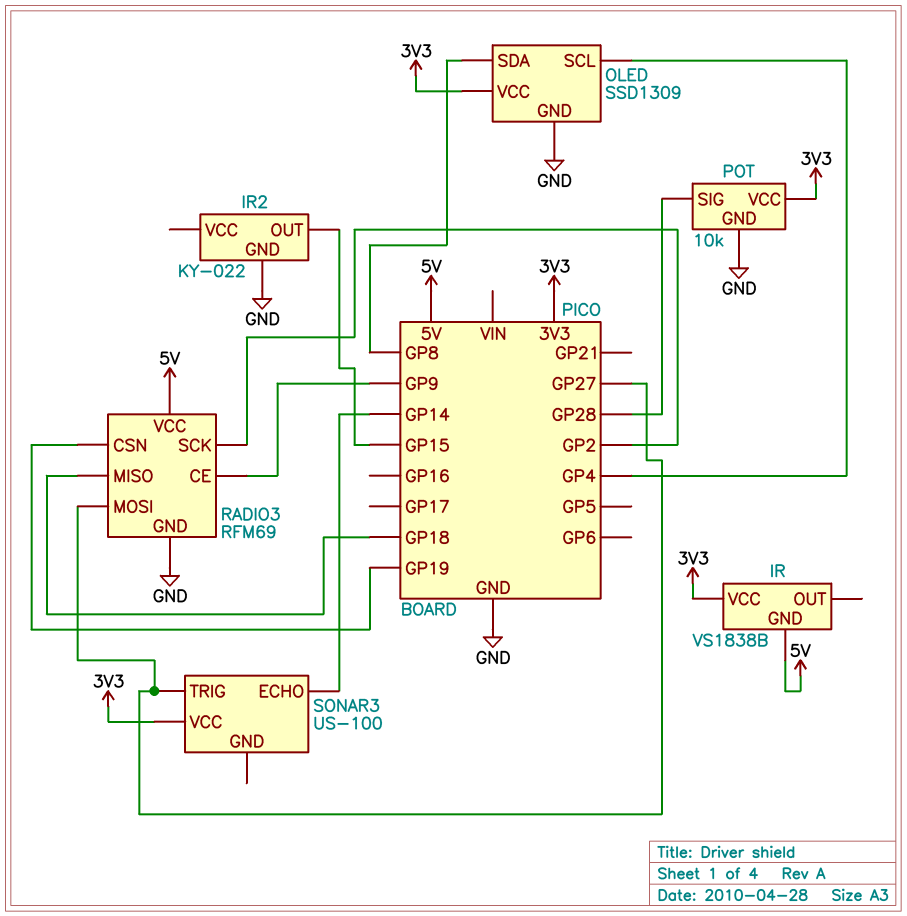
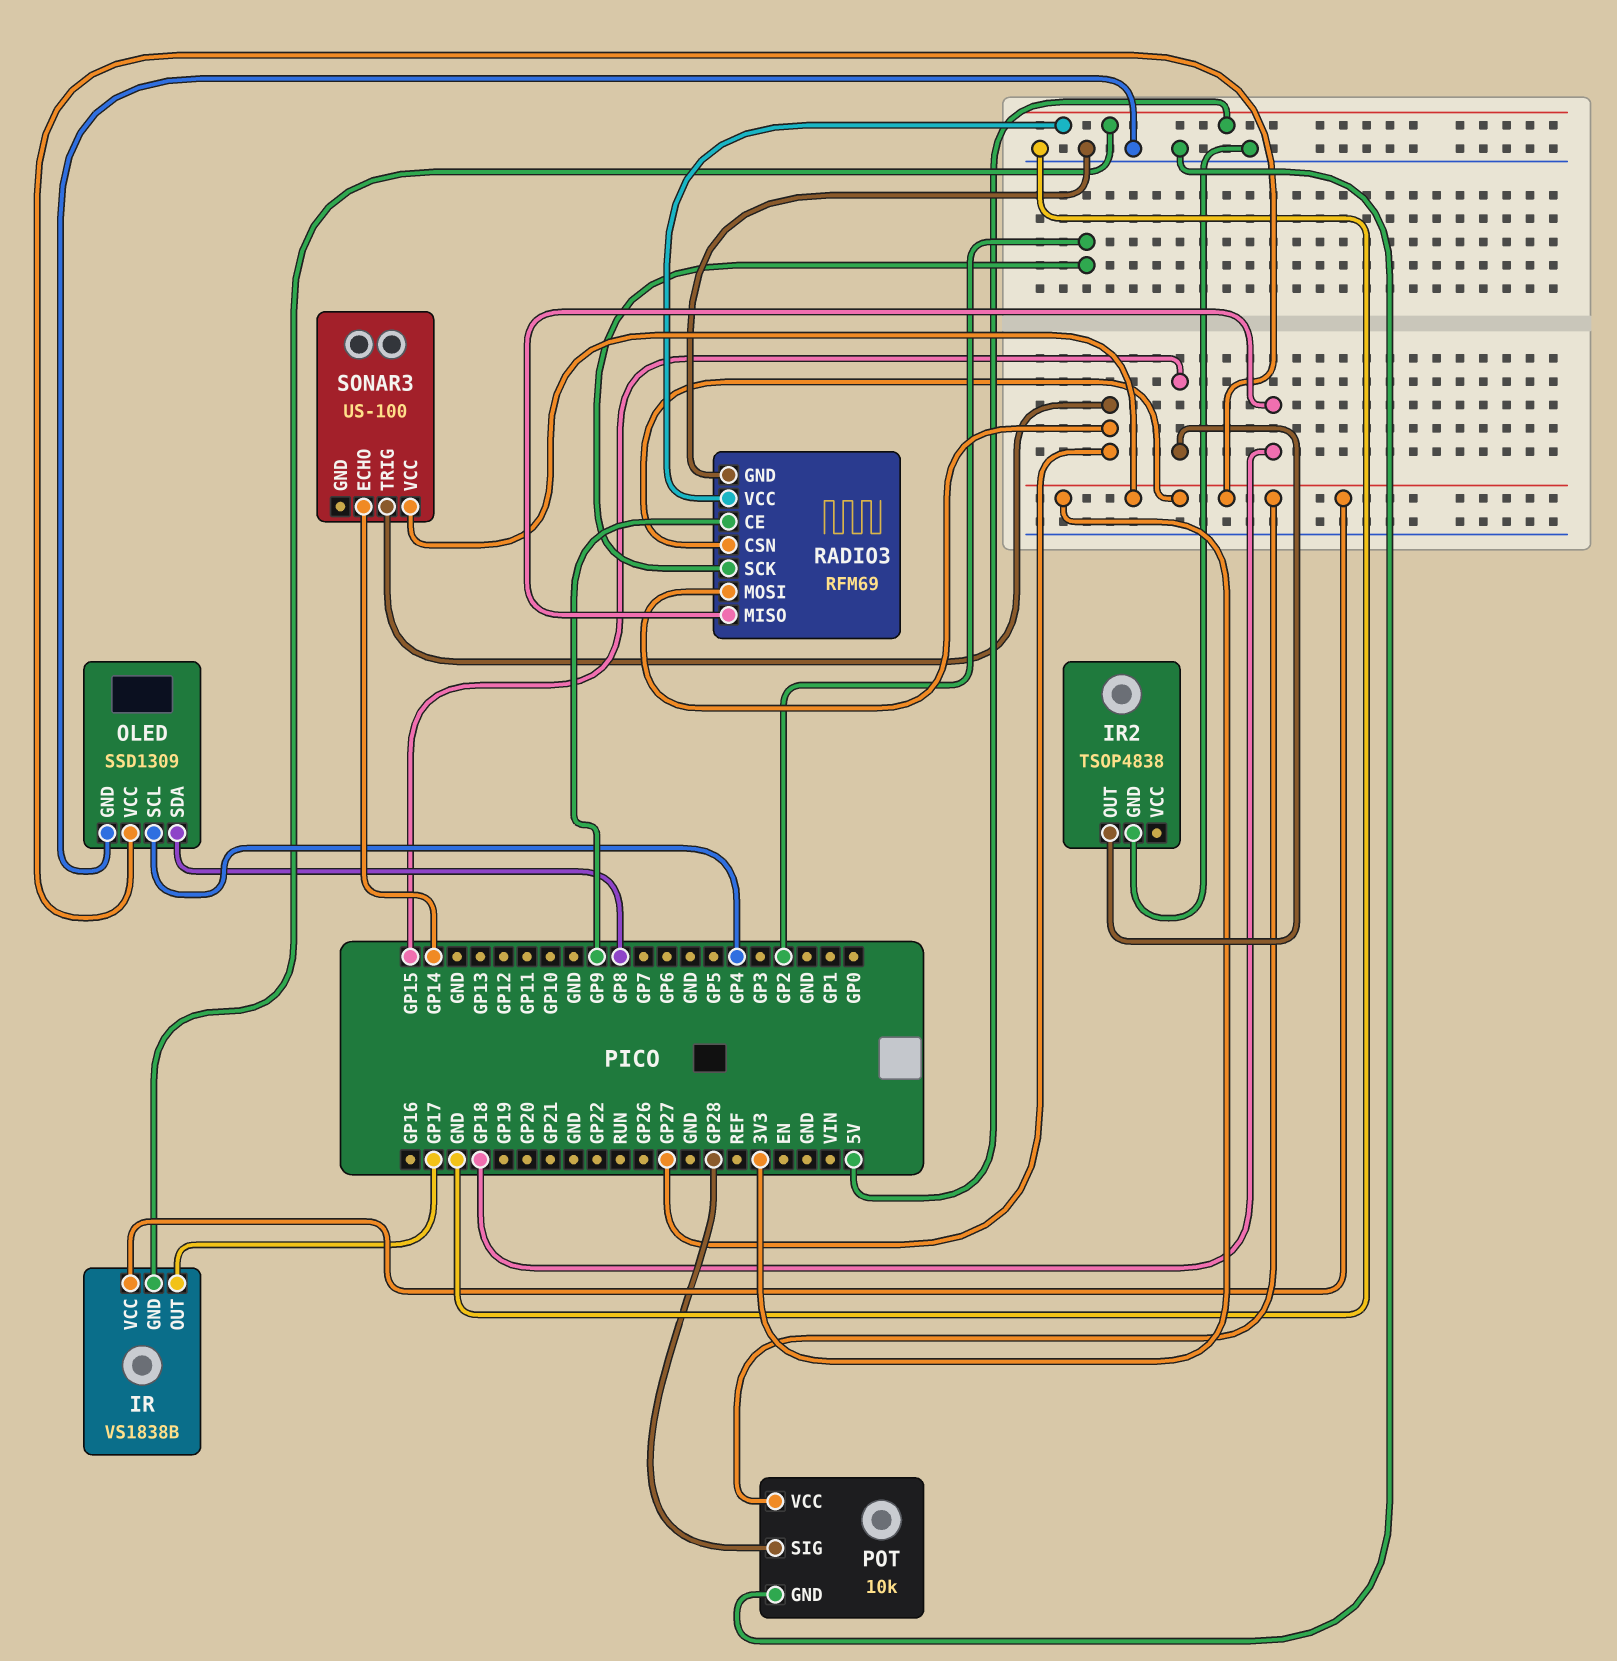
IR pin OUT: none -> GP17
IR2: KY-022 -> TSOP4838
RADIO3 pin CSN: GP19 -> 3V3

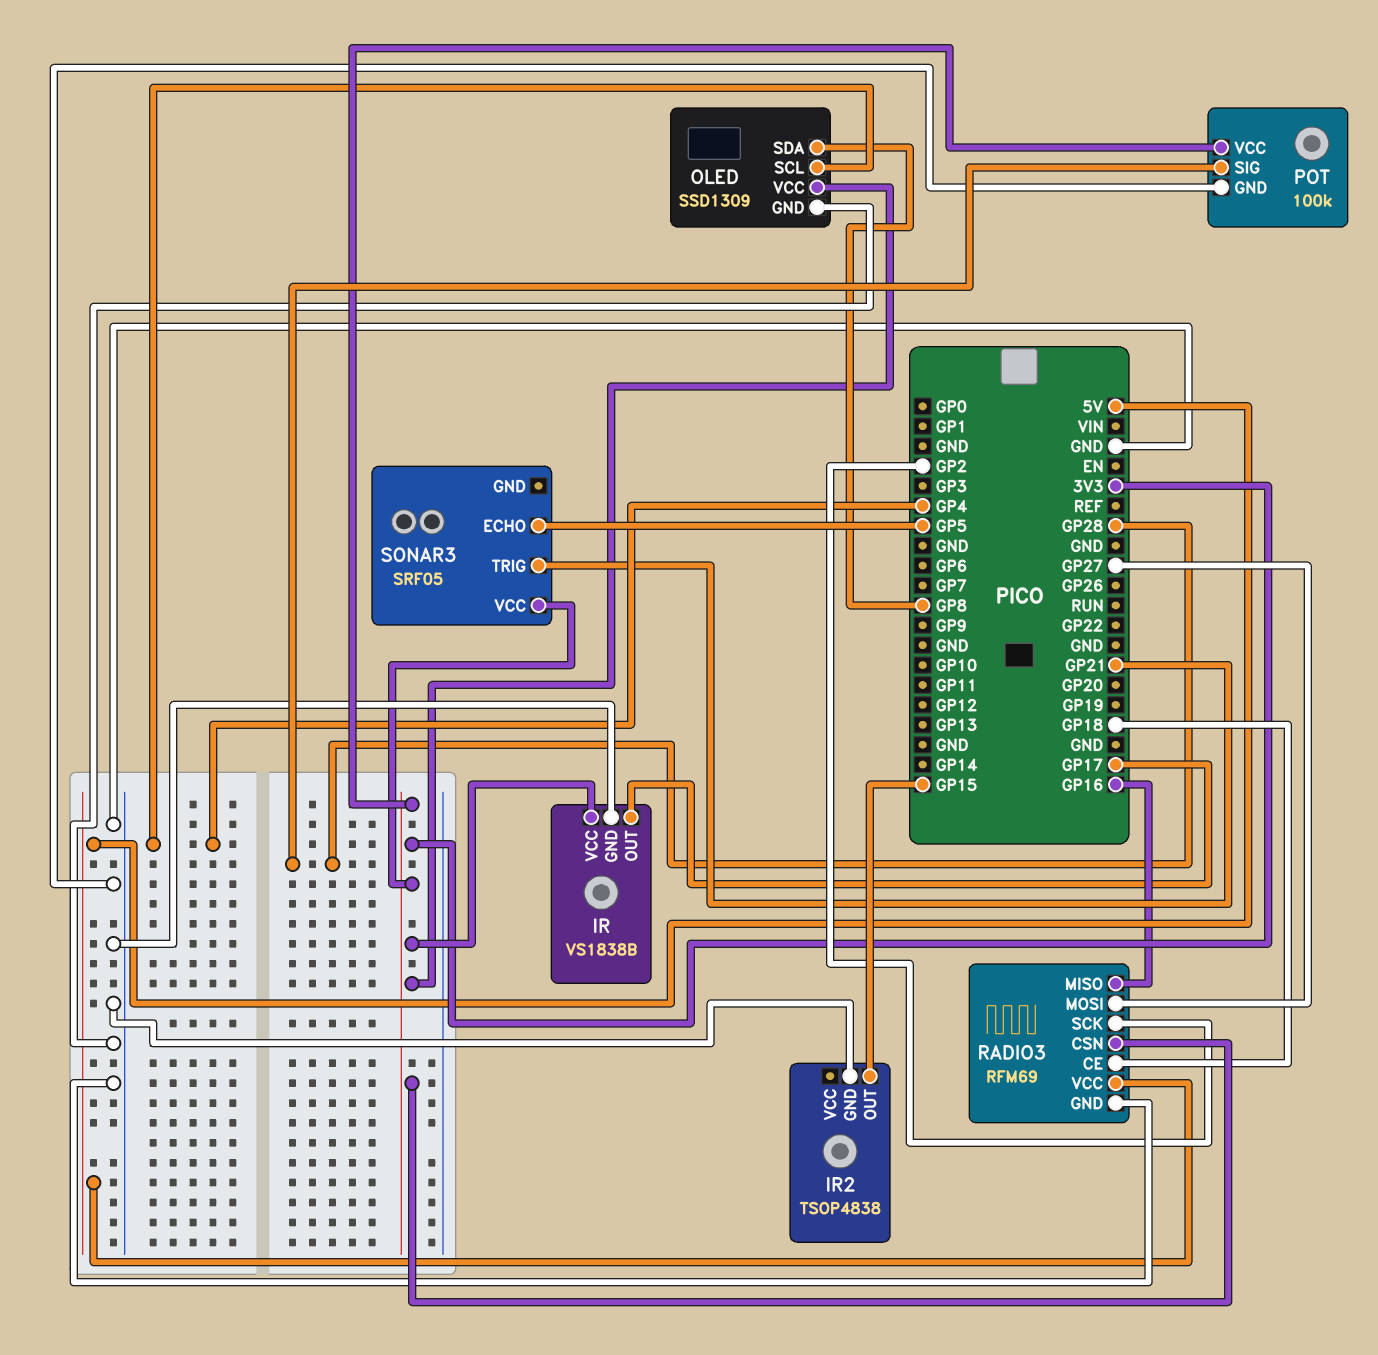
IR pin GND: 5V -> GND
POT: 10k -> 100k
RADIO3 pin CE: GP9 -> GP18
RADIO3 pin MISO: GP18 -> GP16
SONAR3: US-100 -> SRF05
SONAR3 pin ECHO: GP14 -> GP5
SONAR3 pin TRIG: GP27 -> GP21

